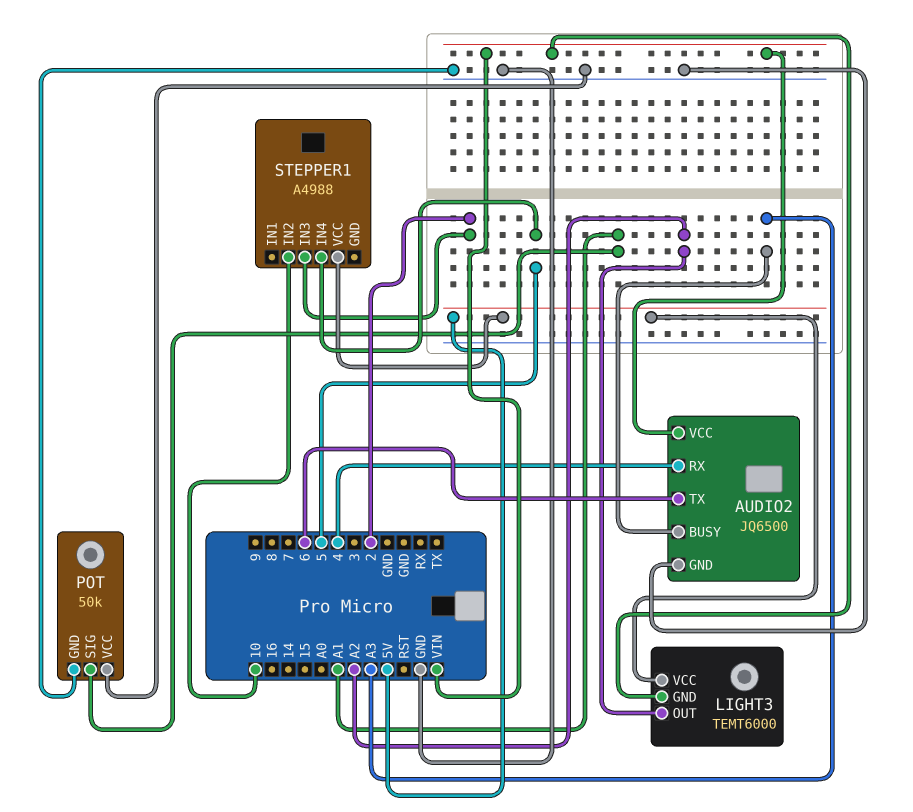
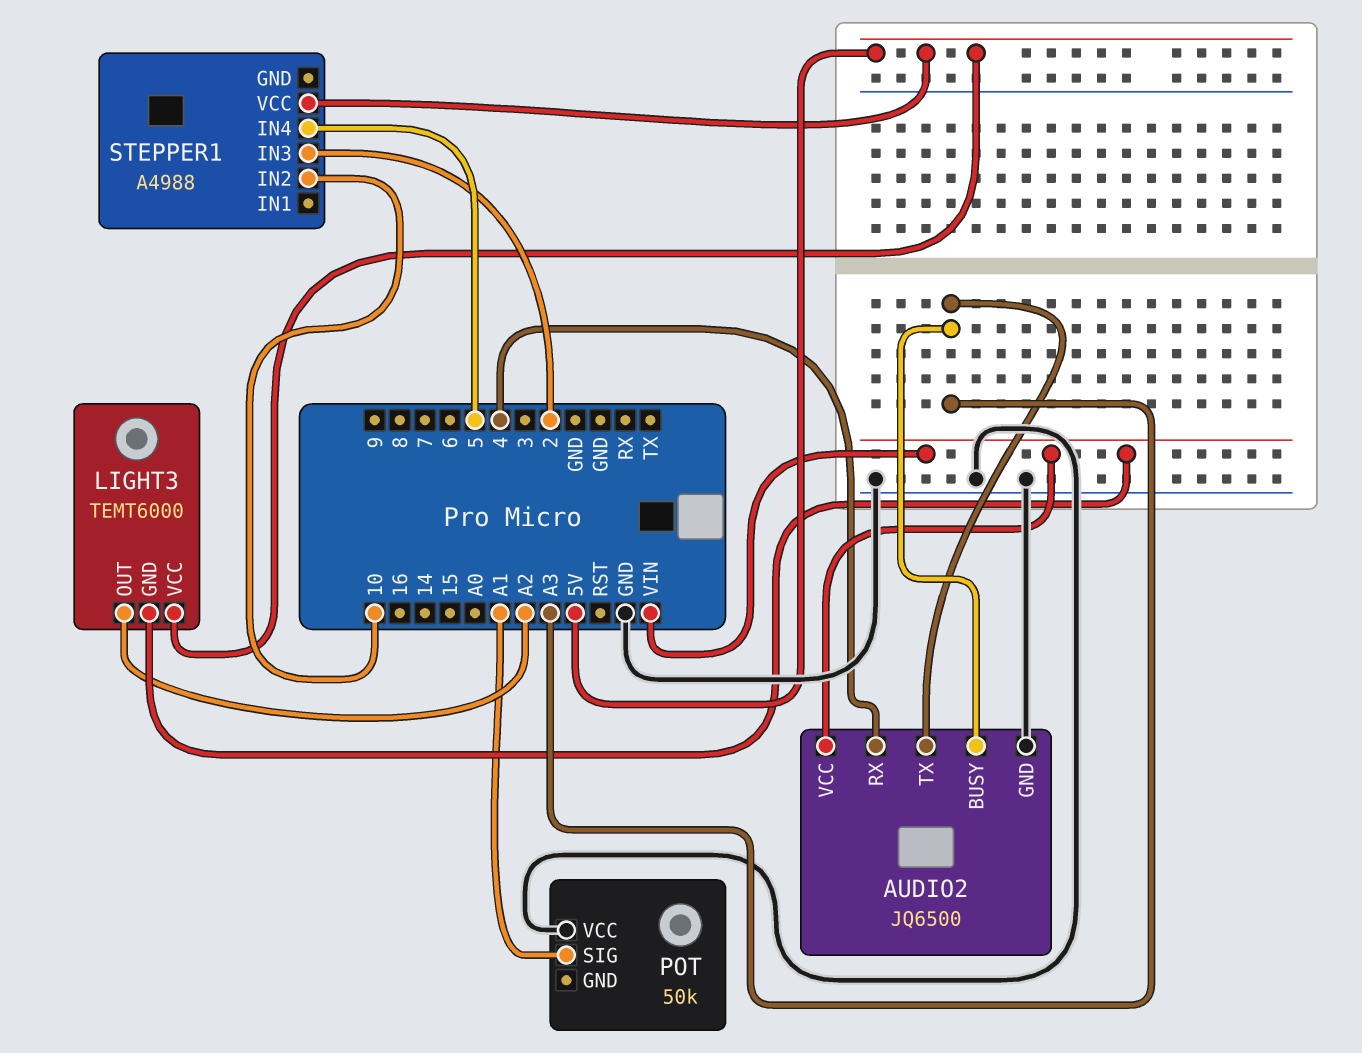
AUDIO2 pin TX: 6 -> A3
POT pin GND: GND -> none

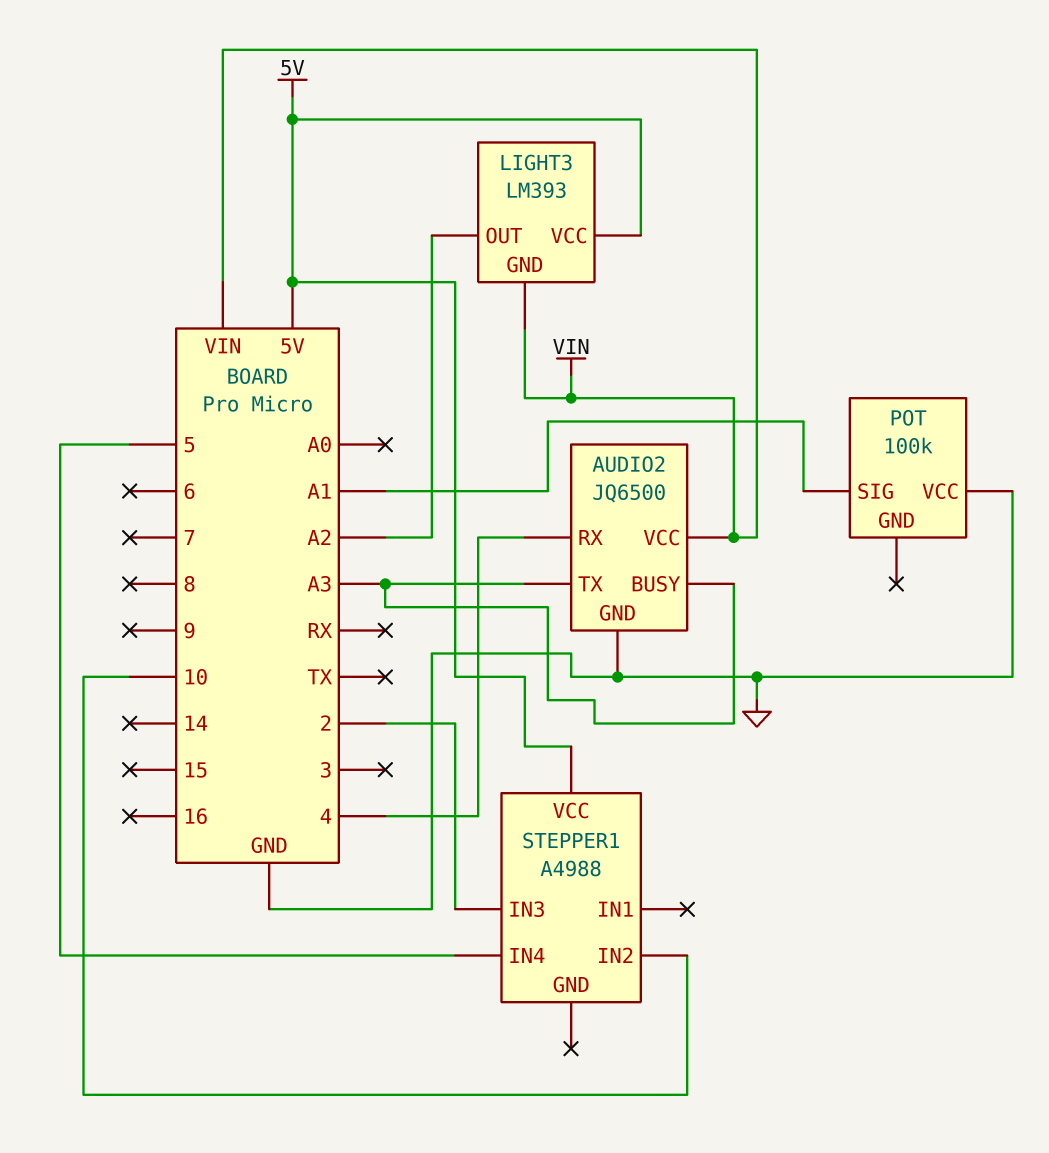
LIGHT3: TEMT6000 -> LM393
POT: 50k -> 100k

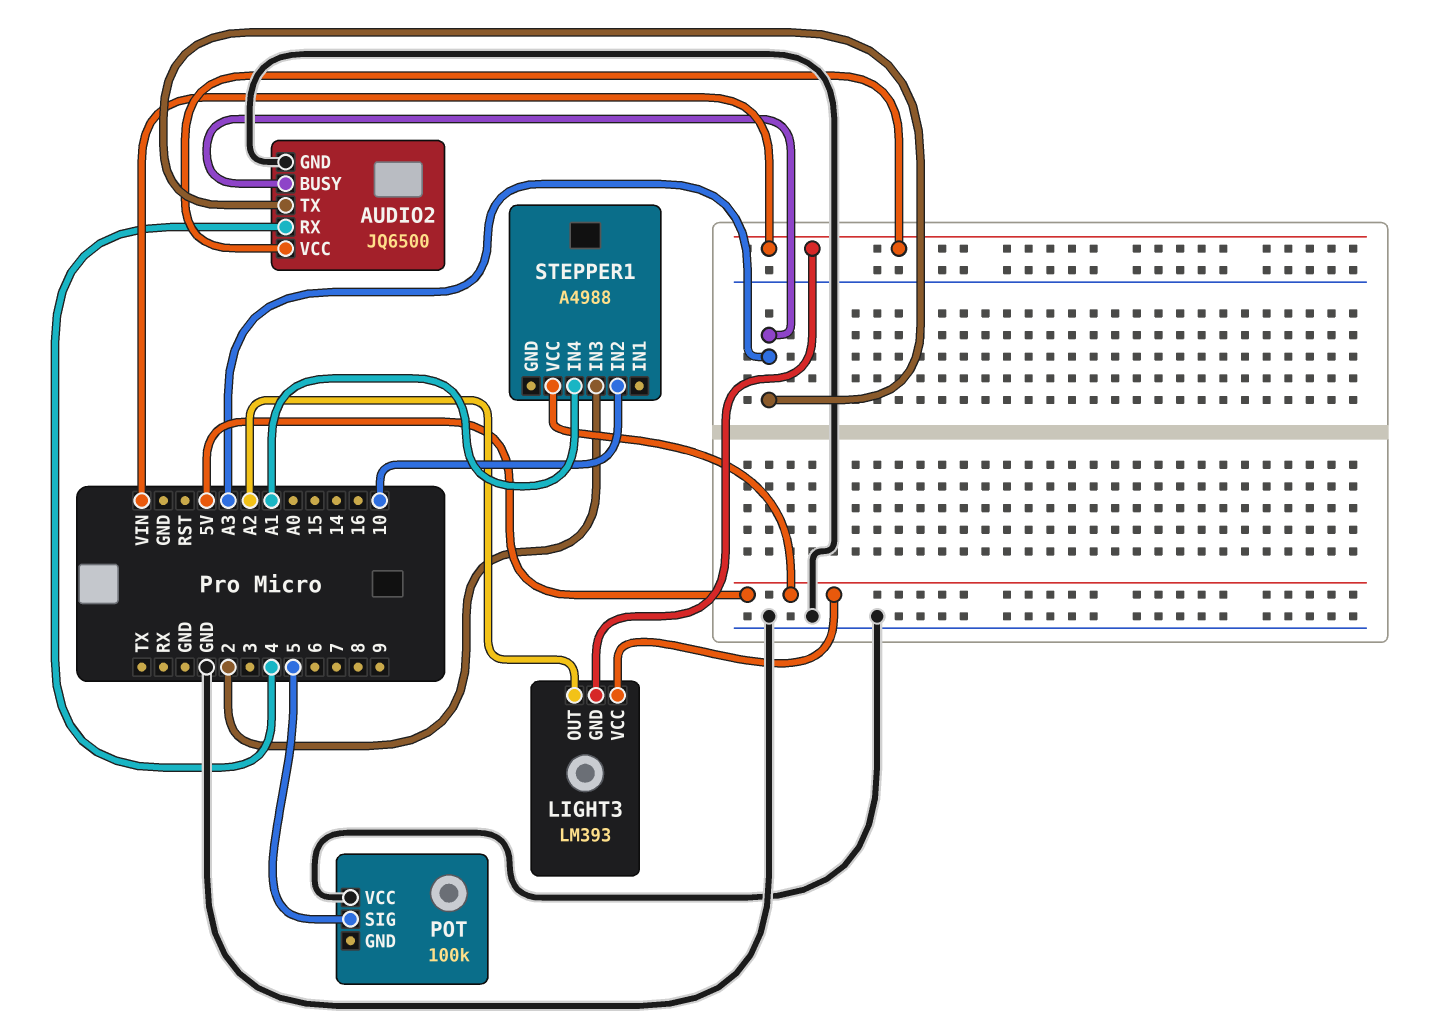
POT pin SIG: A1 -> 5
STEPPER1 pin IN4: 5 -> A1

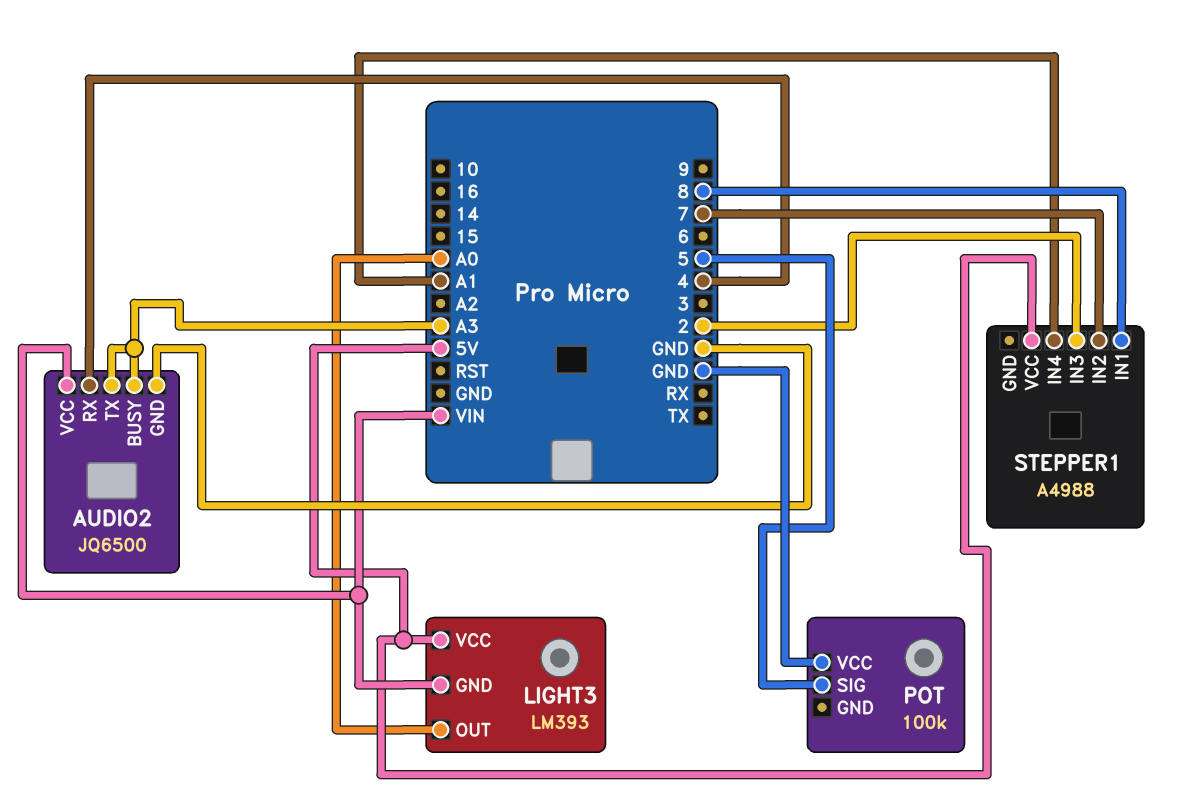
LIGHT3 pin OUT: A2 -> A0
STEPPER1 pin IN1: none -> 8
STEPPER1 pin IN2: 10 -> 7

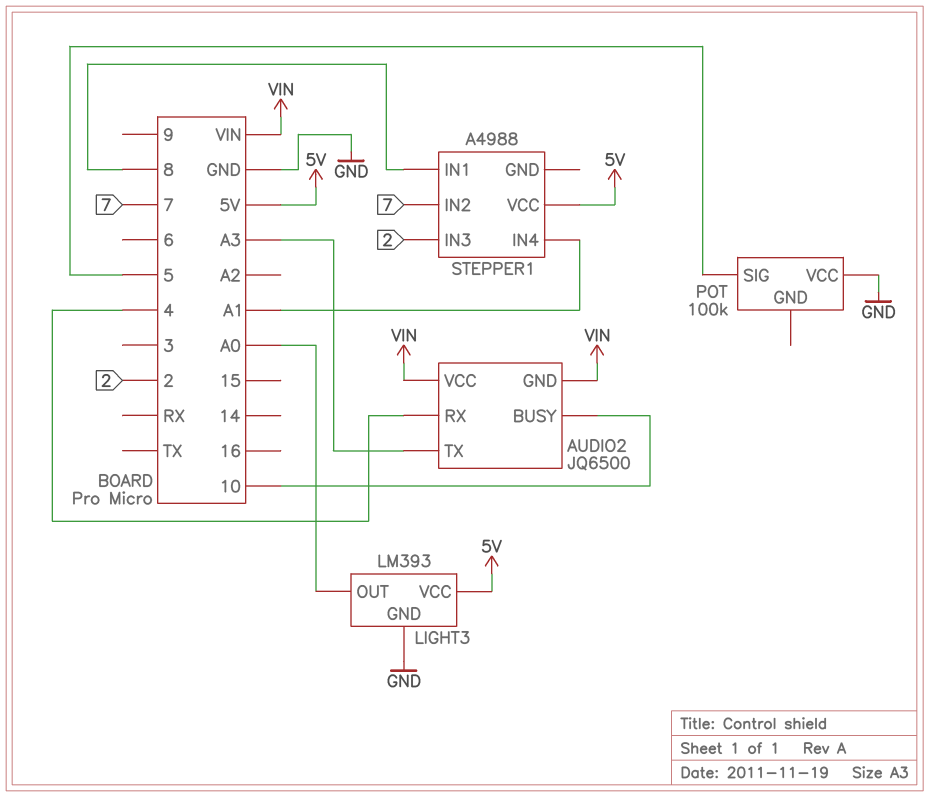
AUDIO2 pin BUSY: A3 -> 10
AUDIO2 pin GND: GND -> VIN
LIGHT3 pin GND: VIN -> GND

